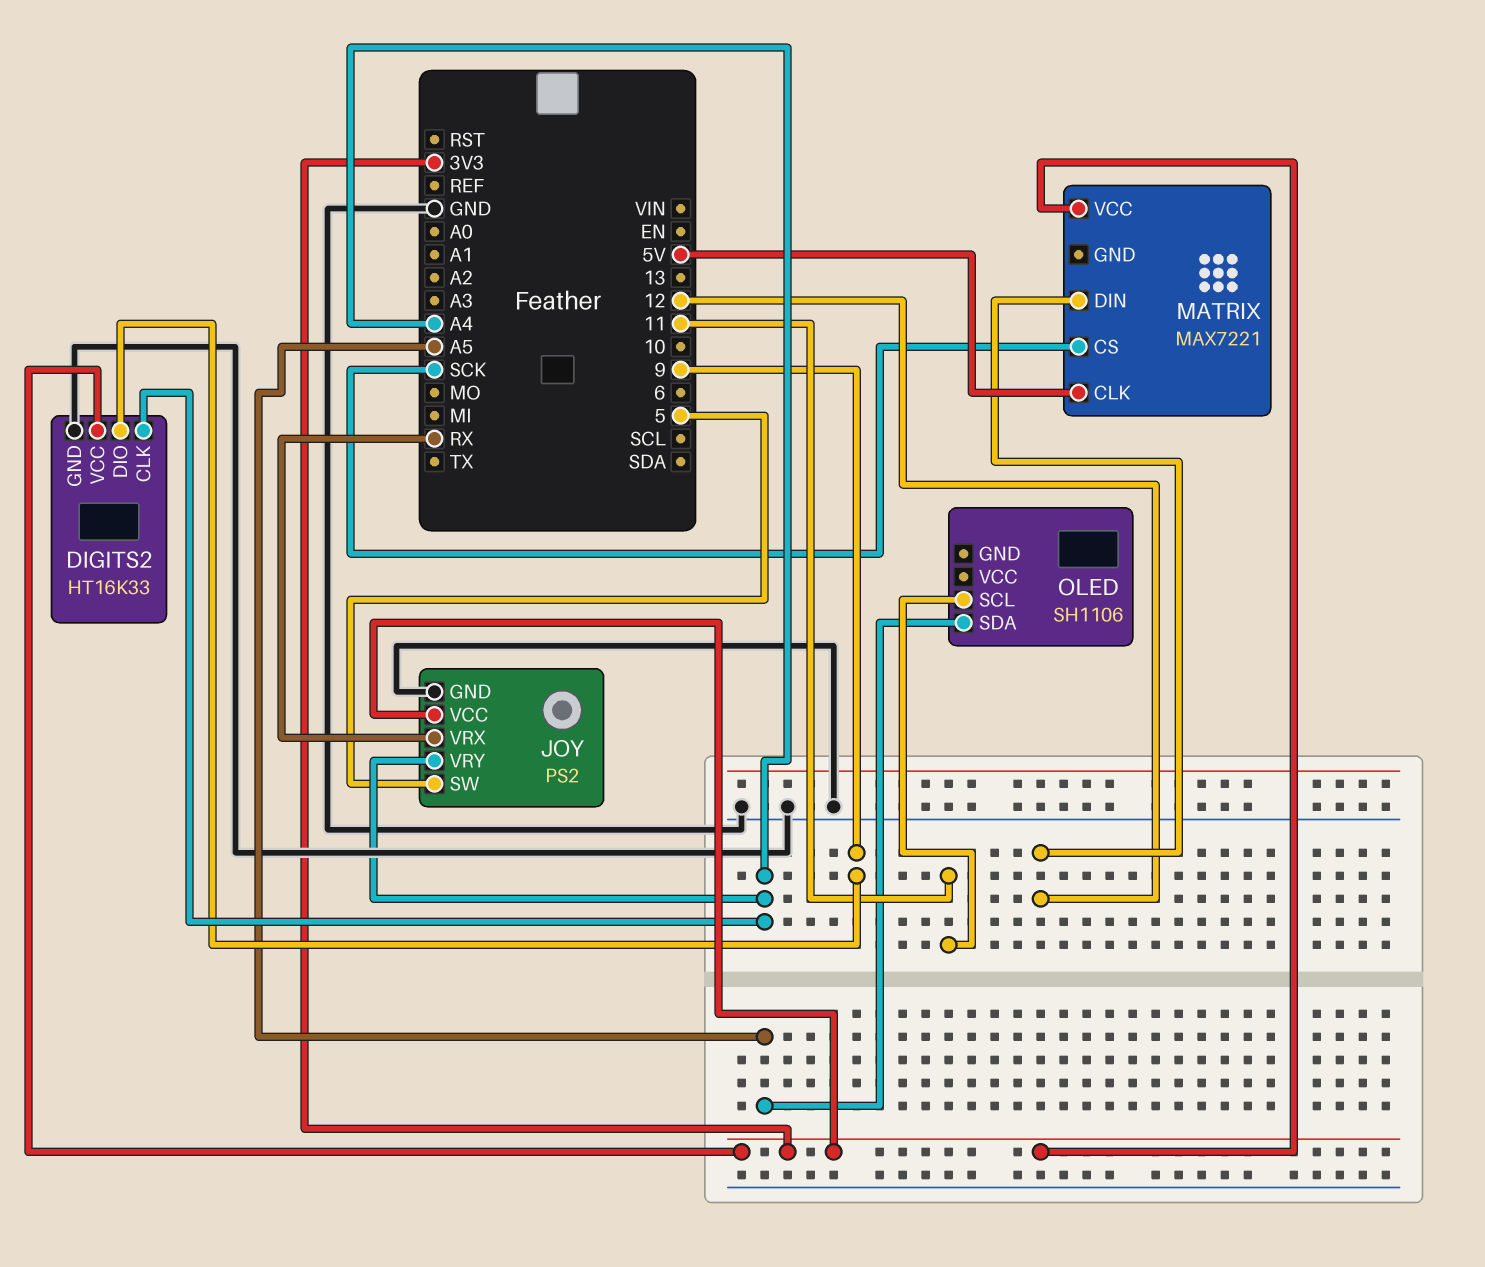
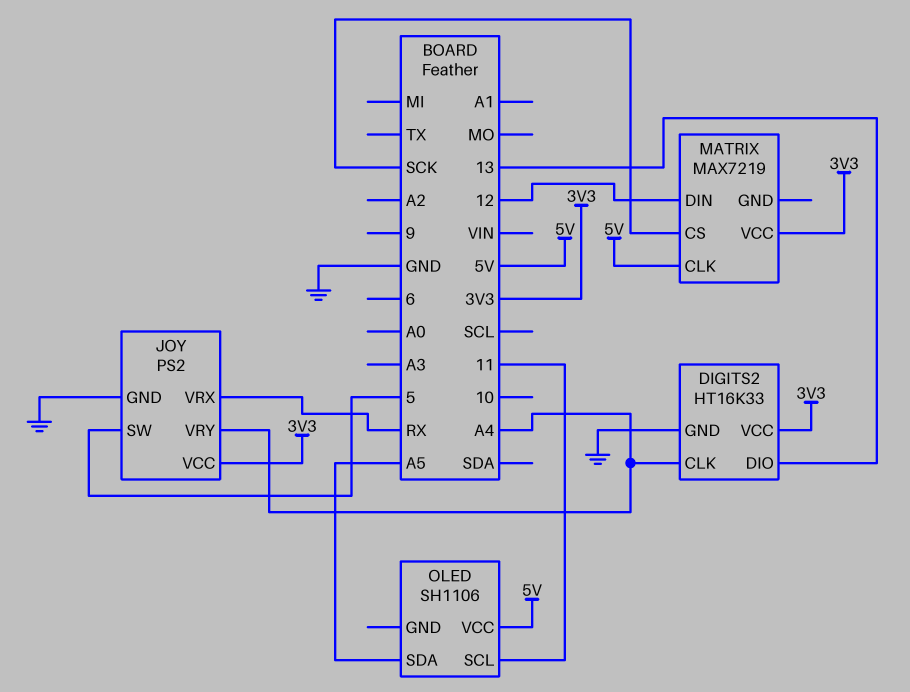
DIGITS2 pin DIO: 9 -> 13
MATRIX: MAX7221 -> MAX7219
OLED pin VCC: none -> 5V

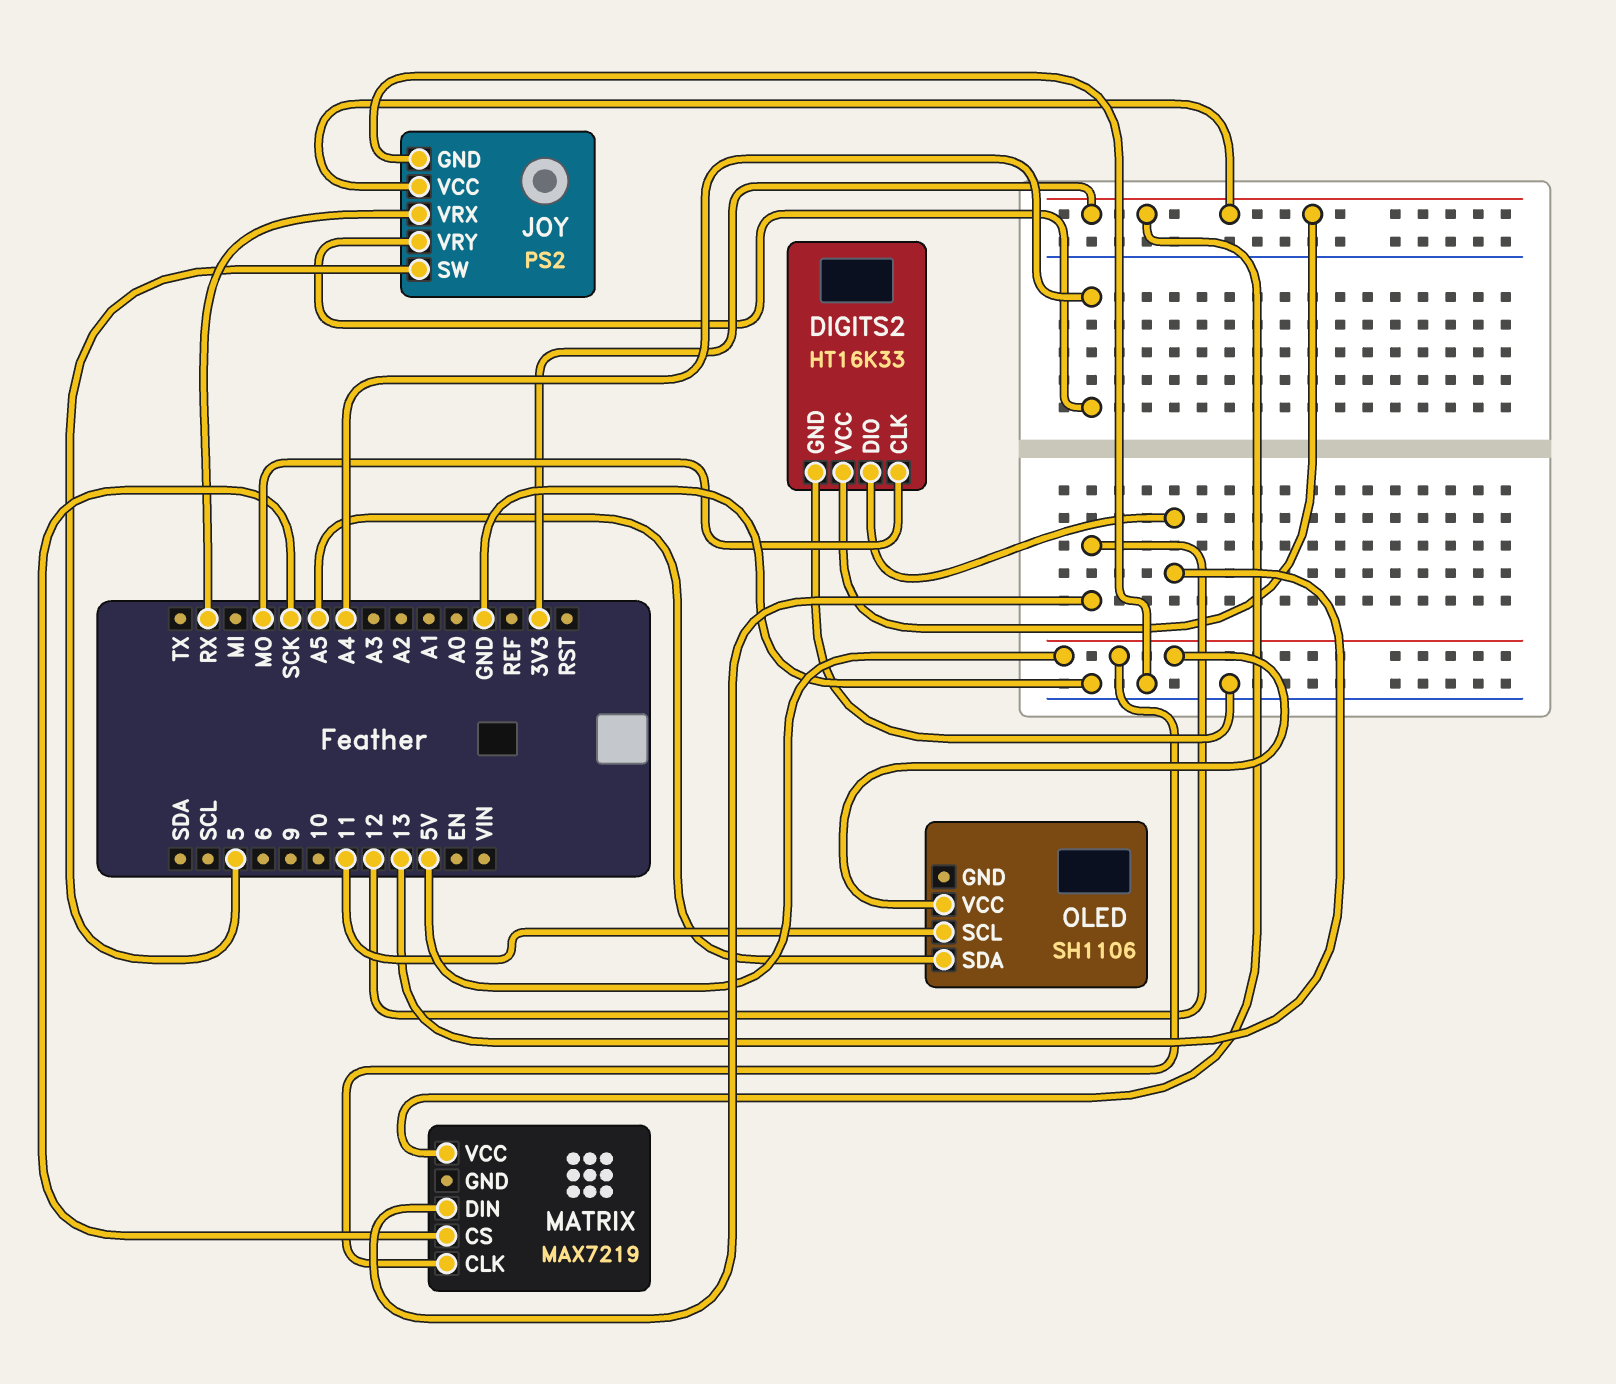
DIGITS2 pin CLK: A4 -> MO

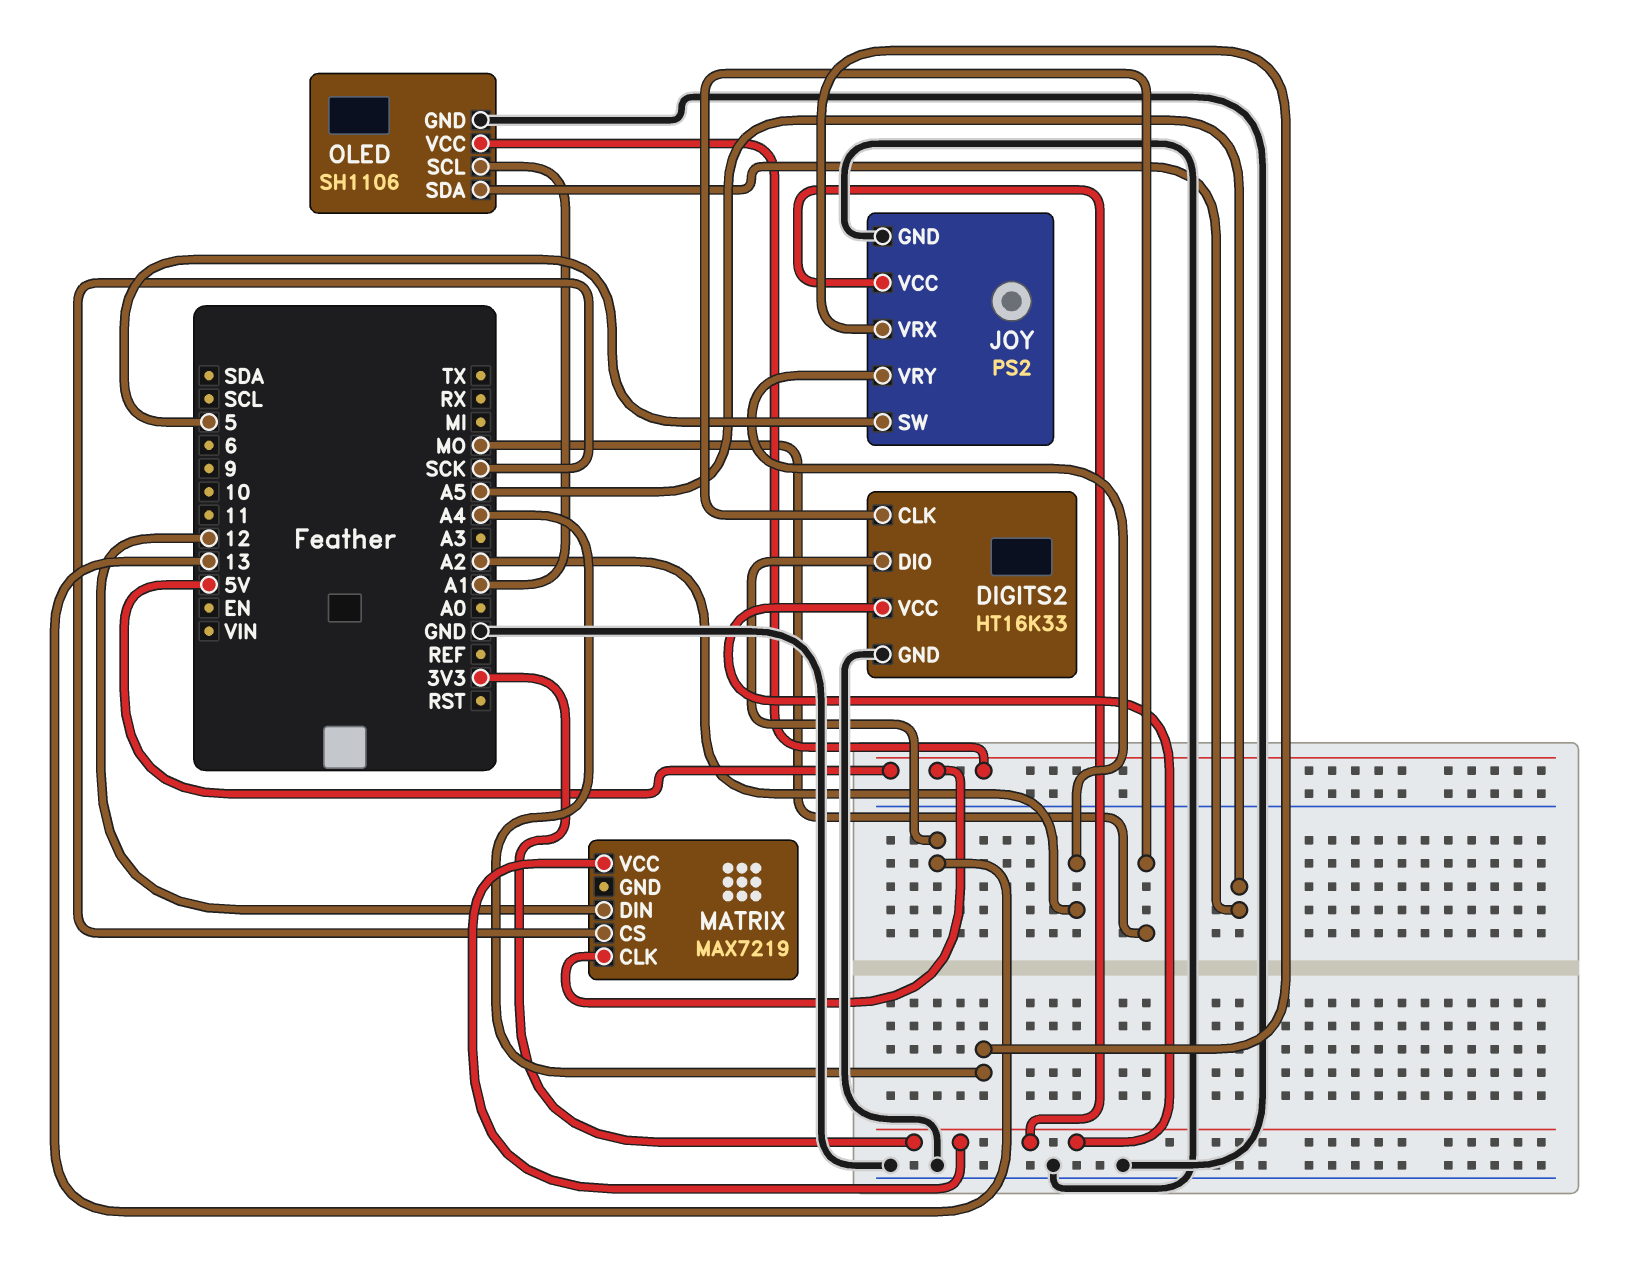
JOY pin VRX: RX -> A4
JOY pin VRY: A4 -> A2
OLED pin GND: none -> GND
OLED pin SCL: 11 -> A1

